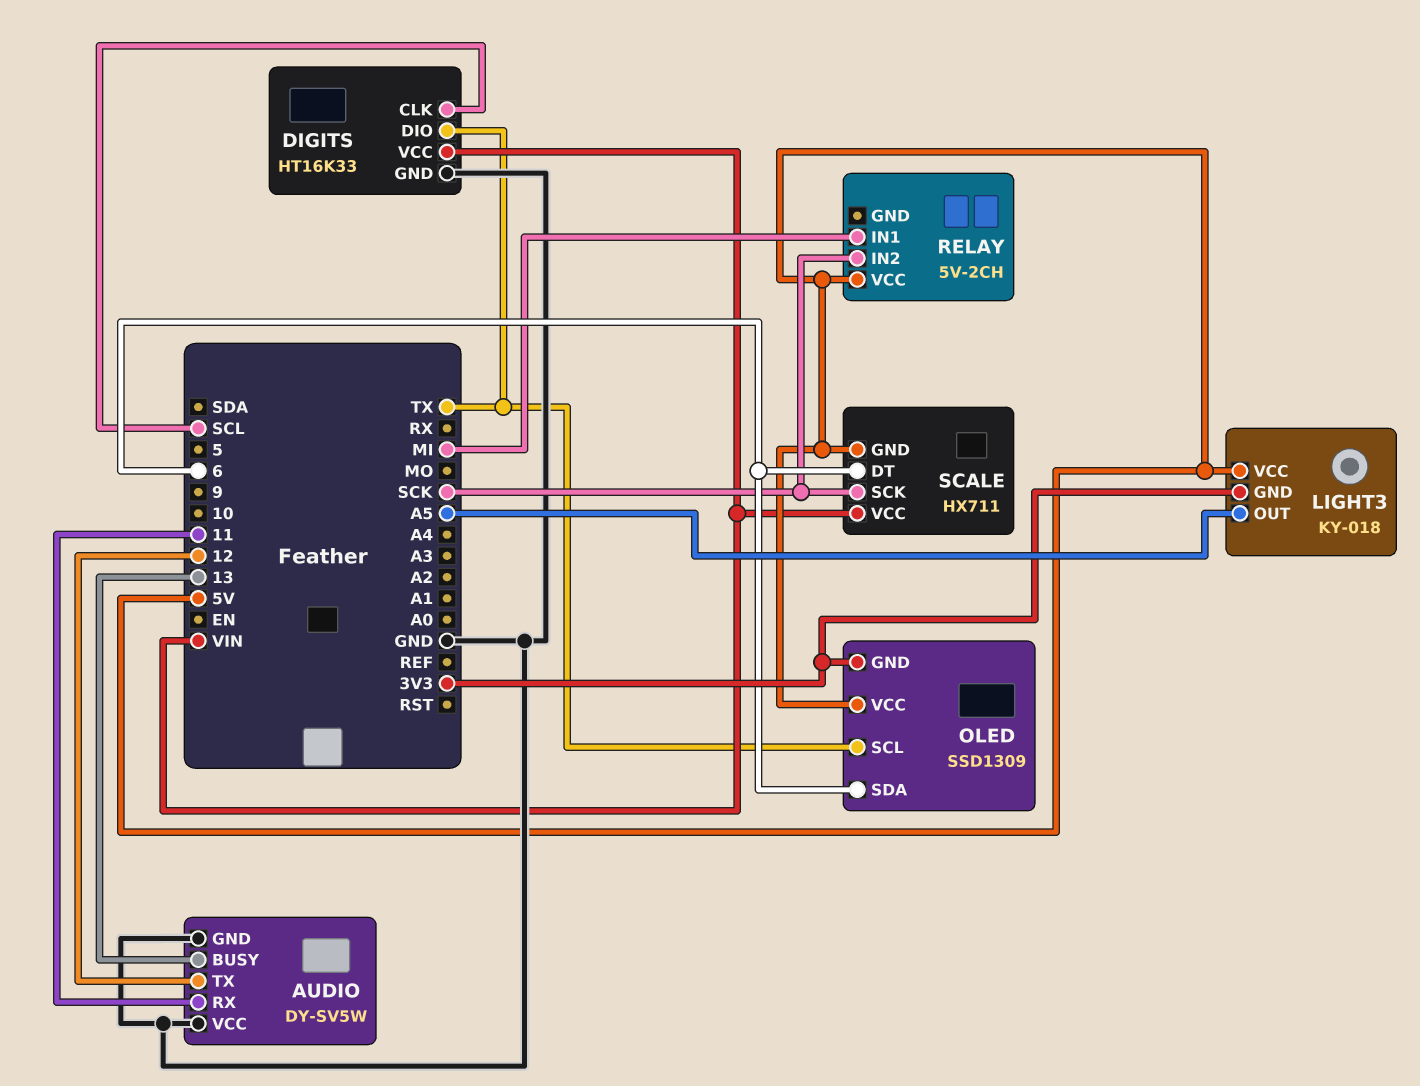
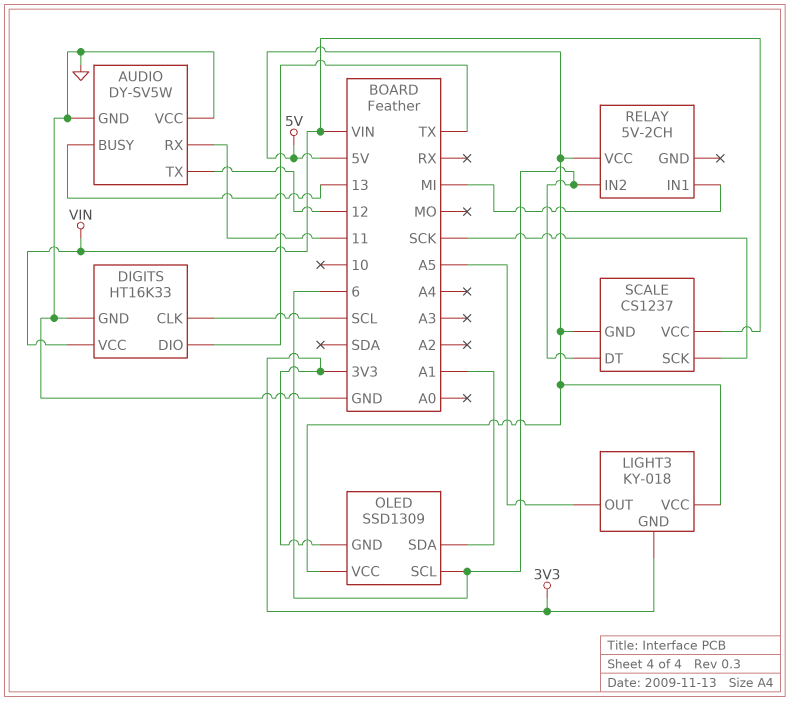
OLED pin SCL: TX -> 6
OLED pin SDA: 6 -> A1
RELAY pin IN2: SCK -> 6
SCALE: HX711 -> CS1237

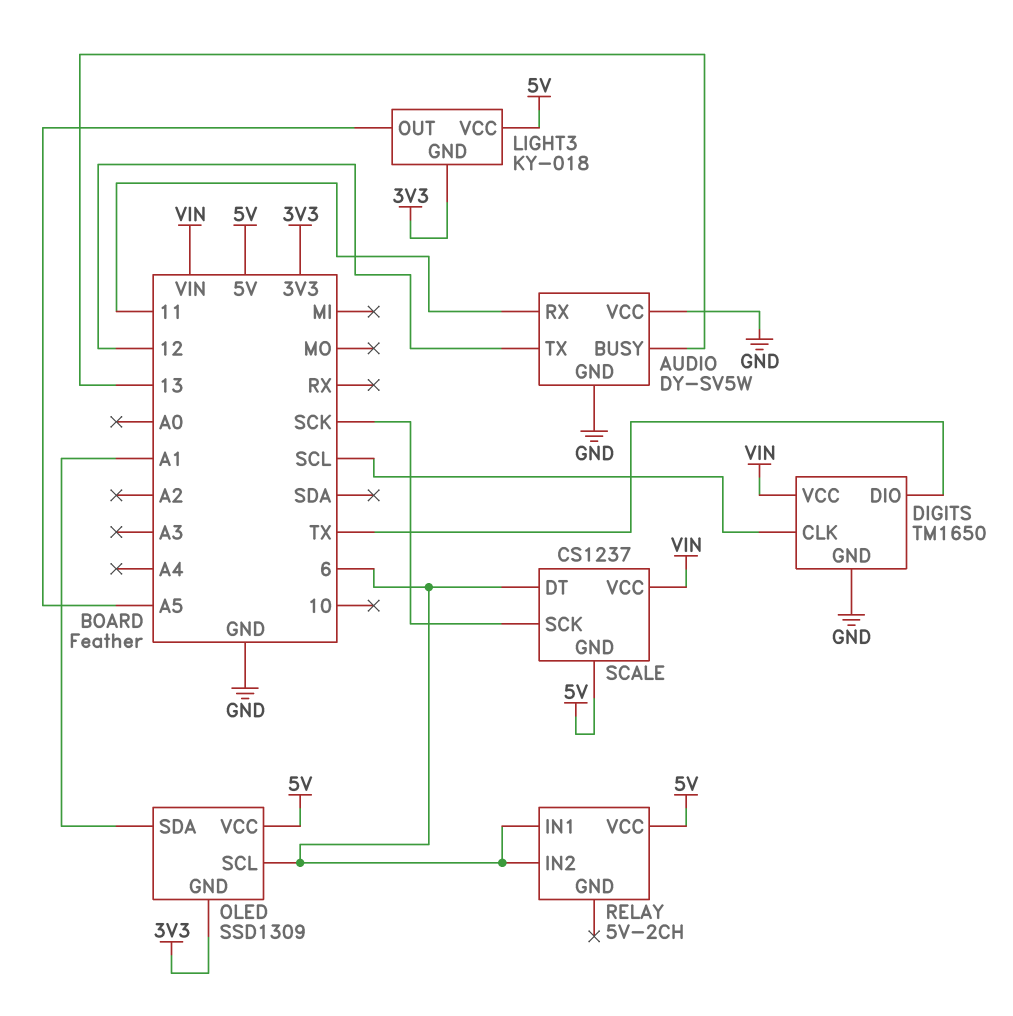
DIGITS: HT16K33 -> TM1650
RELAY pin IN1: MI -> 6

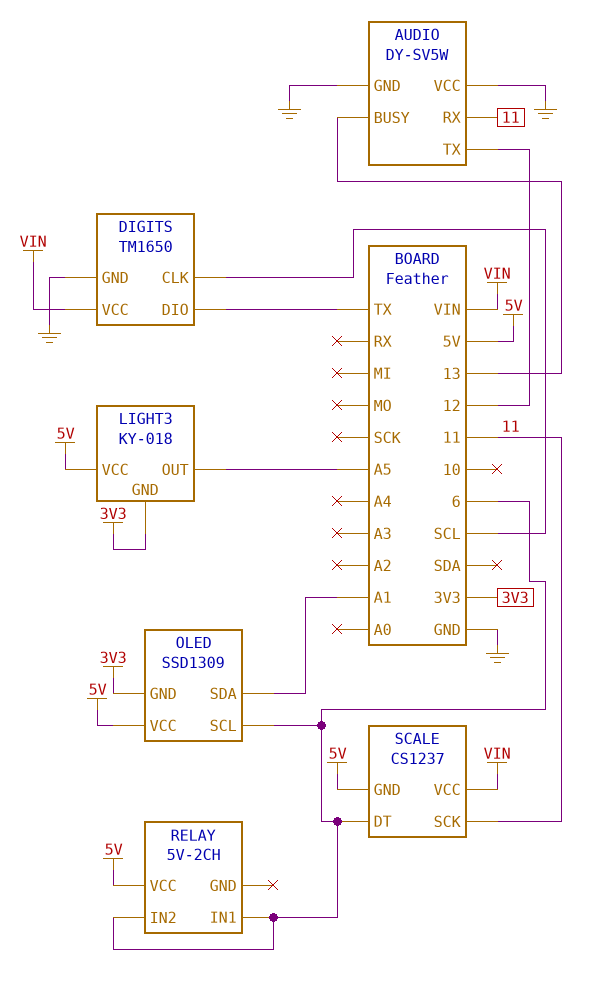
SCALE pin SCK: SCK -> 11

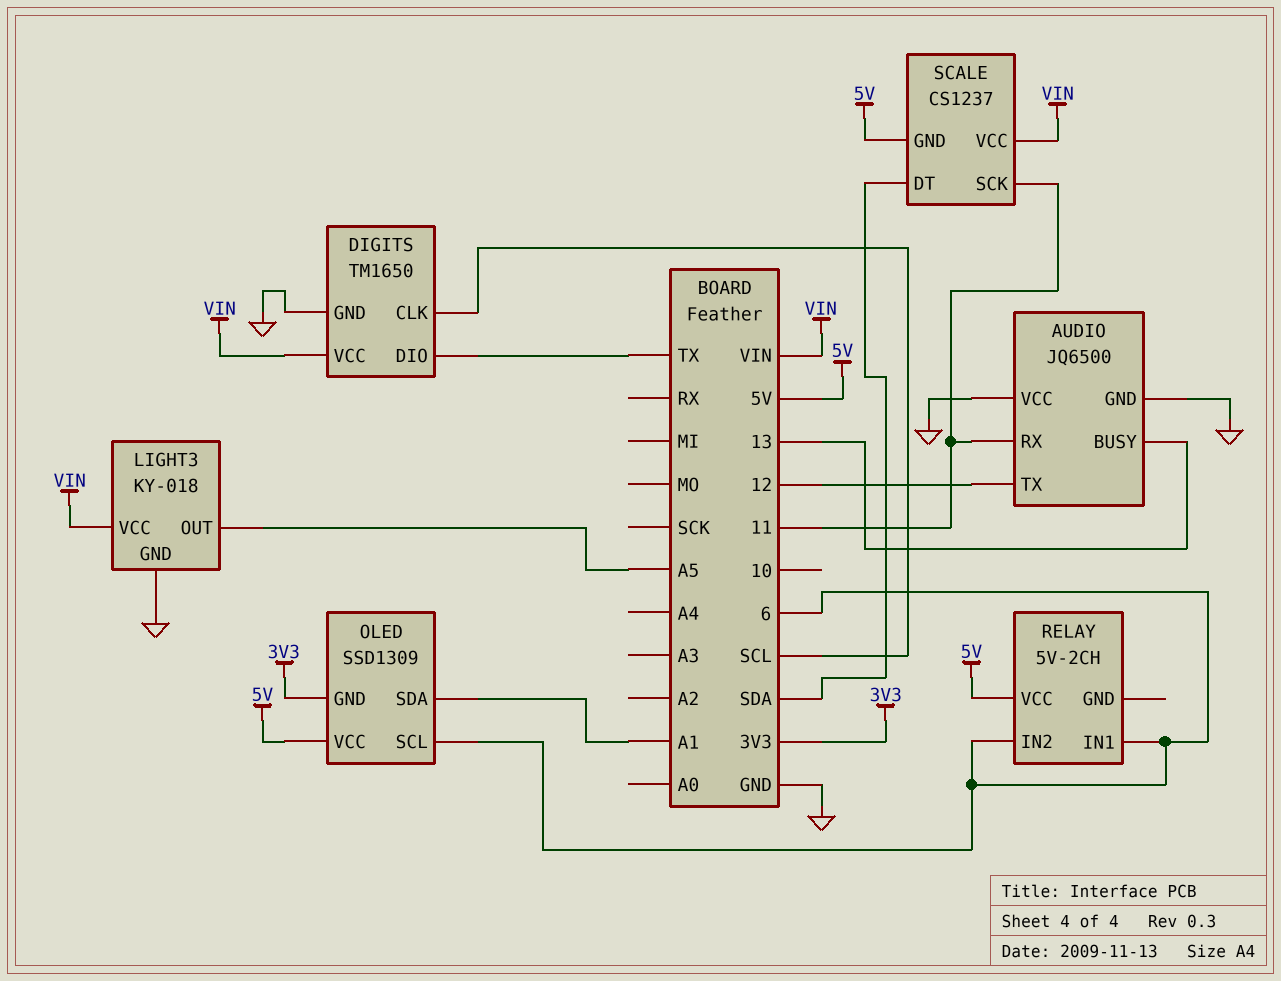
AUDIO: DY-SV5W -> JQ6500
LIGHT3 pin GND: 3V3 -> GND
LIGHT3 pin VCC: 5V -> VIN
SCALE pin DT: 6 -> SDA

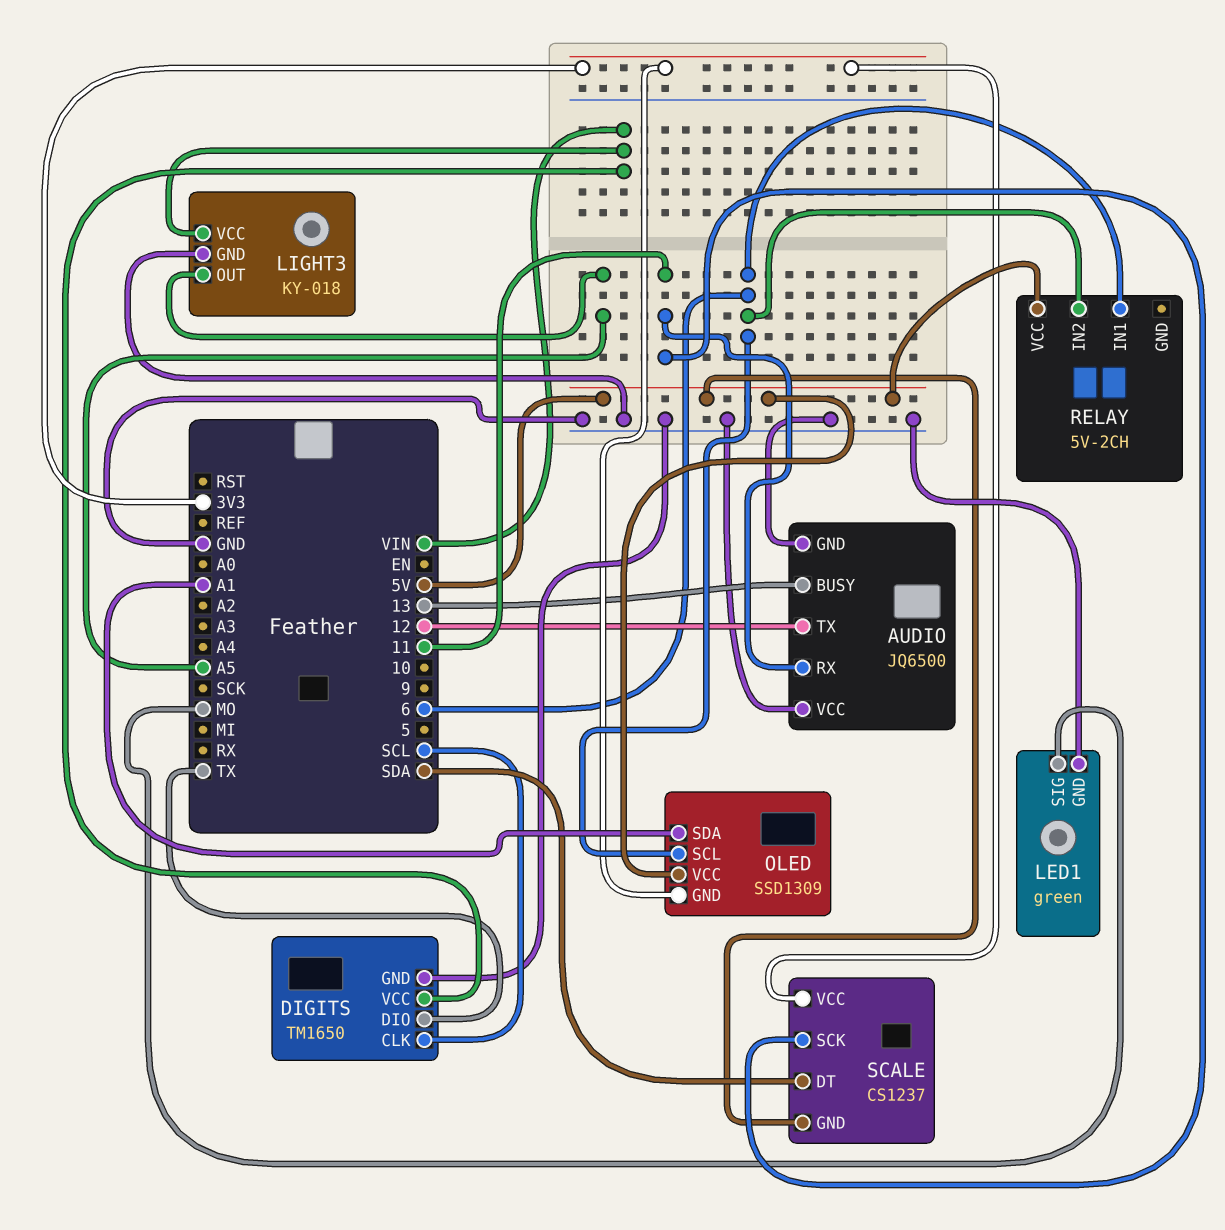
LED1: none -> green
LED1 pin GND: none -> GND
LED1 pin SIG: none -> MO
SCALE pin VCC: VIN -> 3V3

